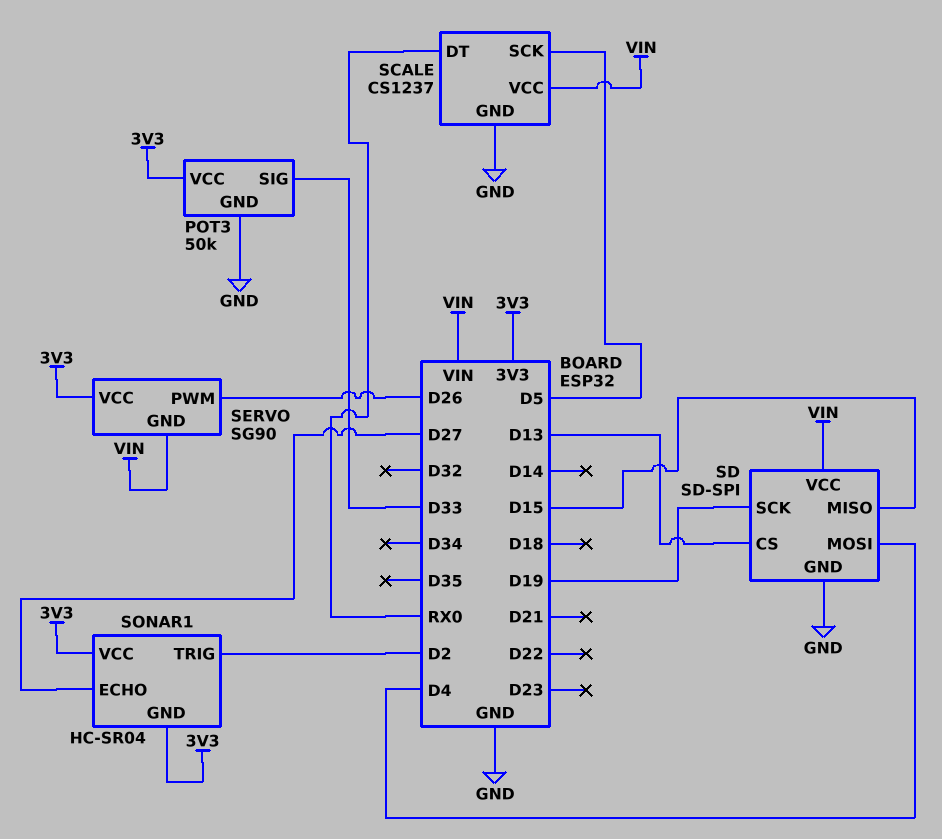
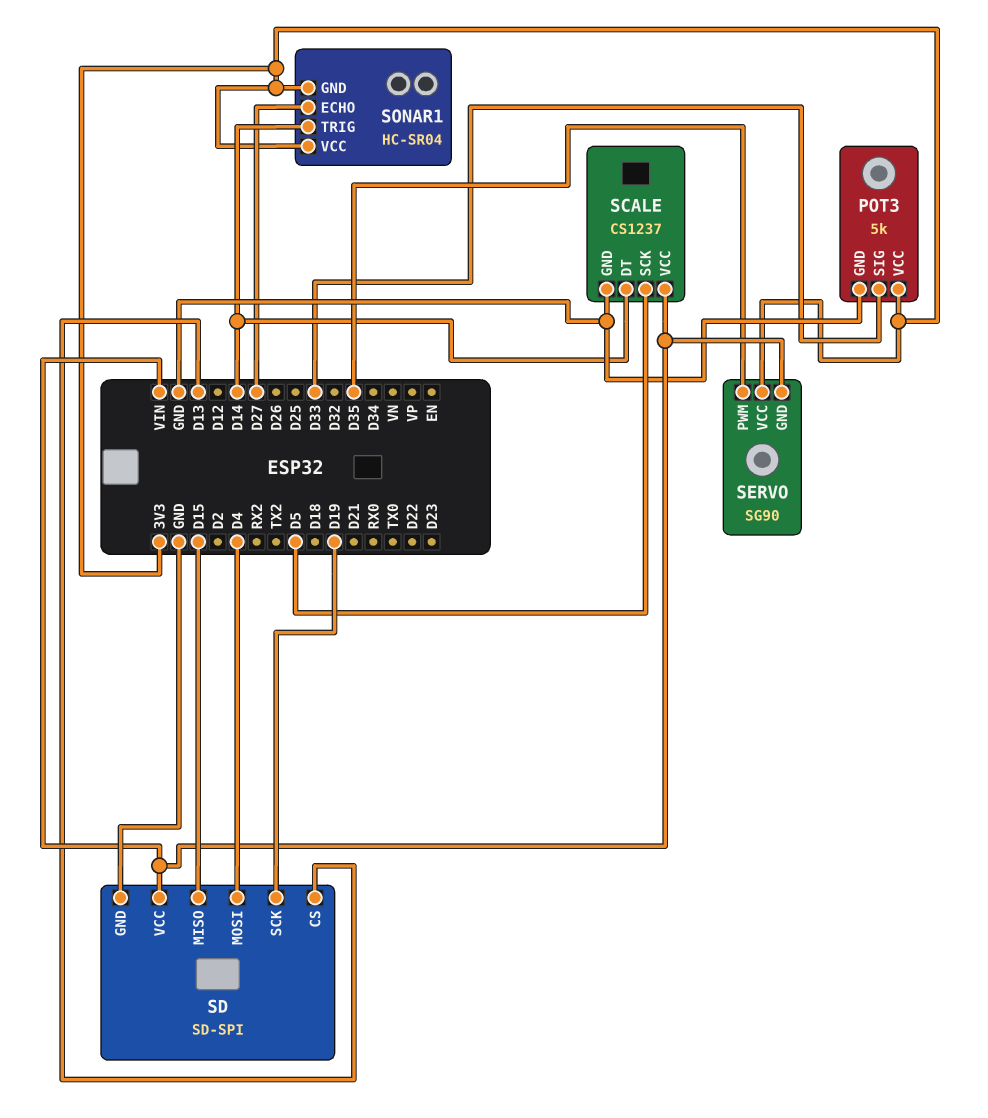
POT3: 50k -> 5k
SCALE pin DT: RX0 -> D14
SERVO pin PWM: D26 -> D35
SONAR1 pin TRIG: D2 -> D14

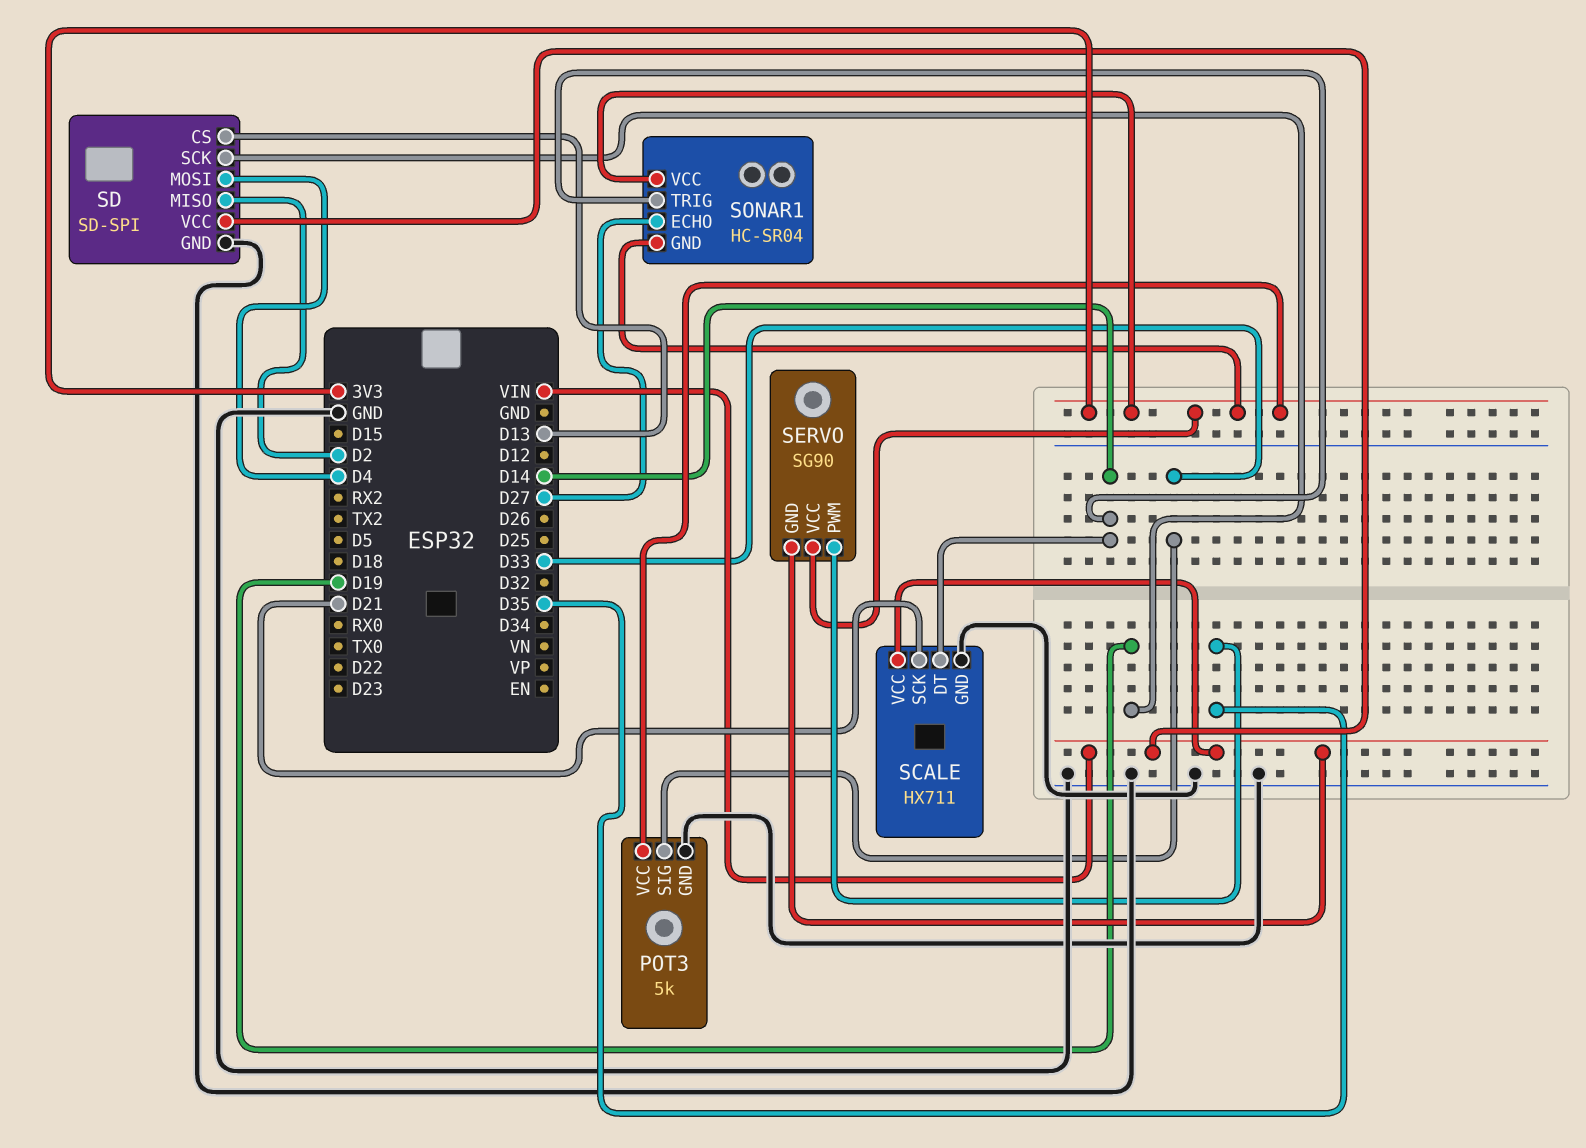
SCALE: CS1237 -> HX711
SCALE pin SCK: D5 -> D21
SD pin MISO: D15 -> D2

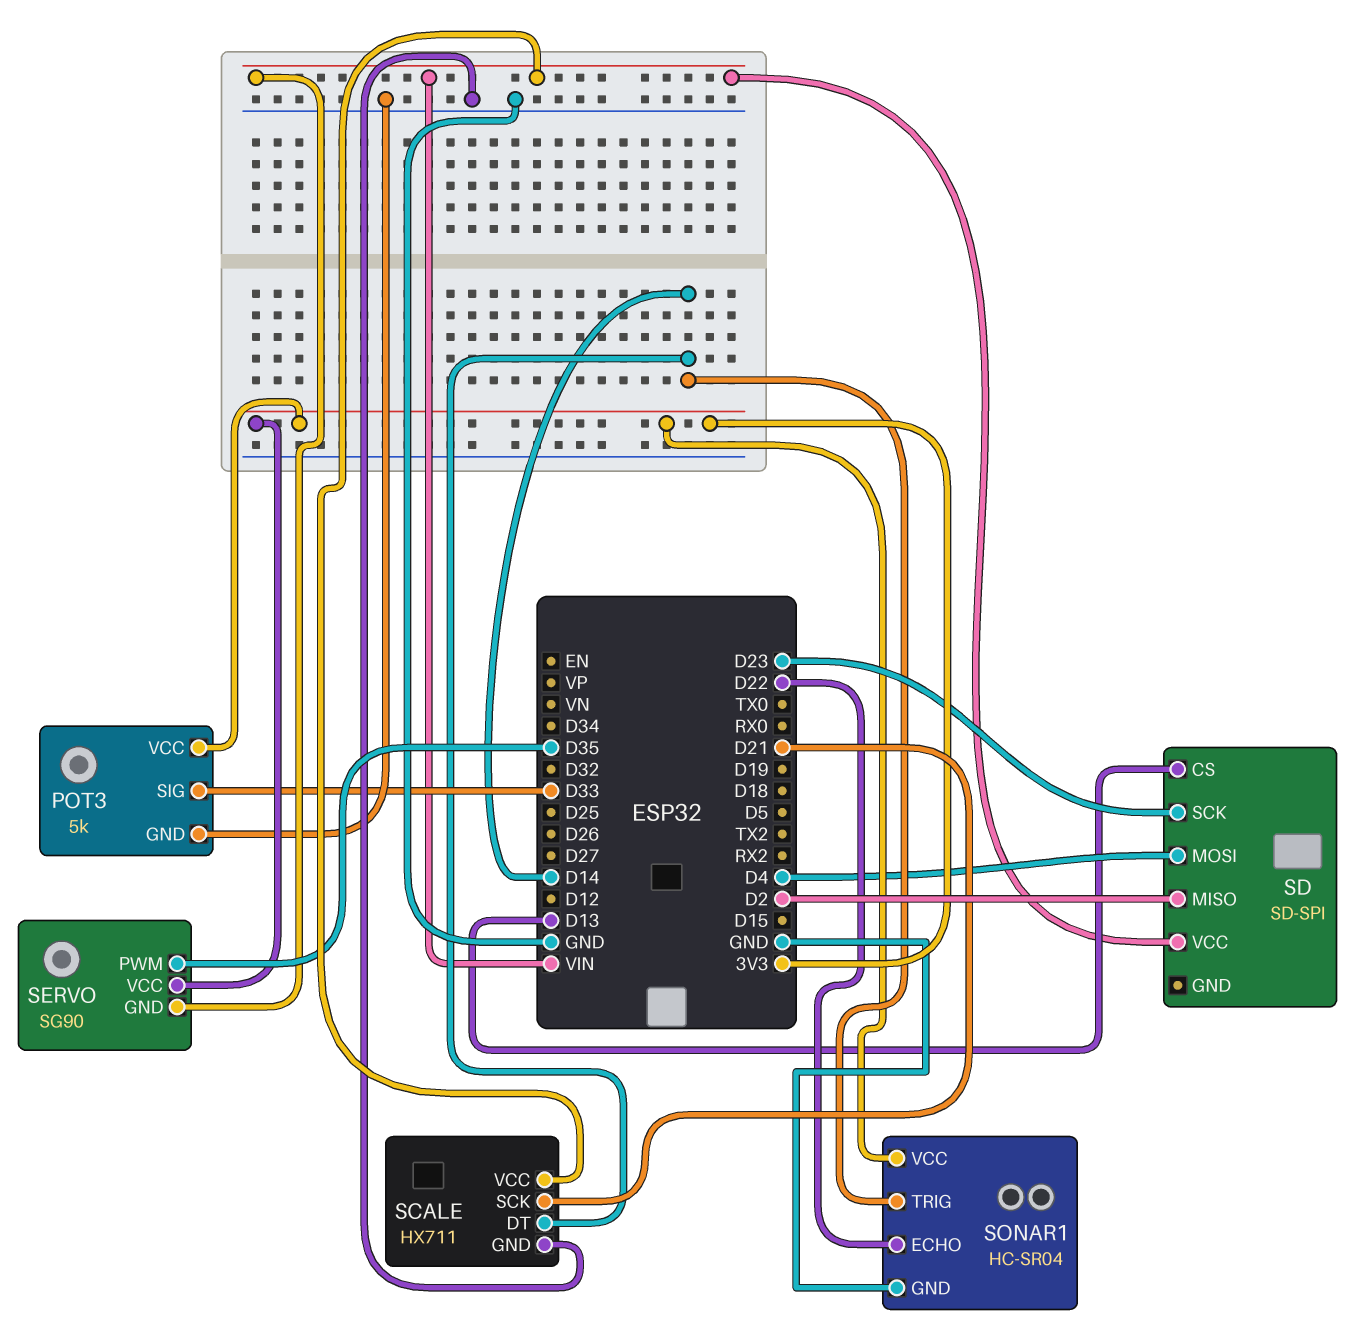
SD pin GND: GND -> none
SD pin SCK: D19 -> D23
SONAR1 pin ECHO: D27 -> D22
SONAR1 pin GND: 3V3 -> GND

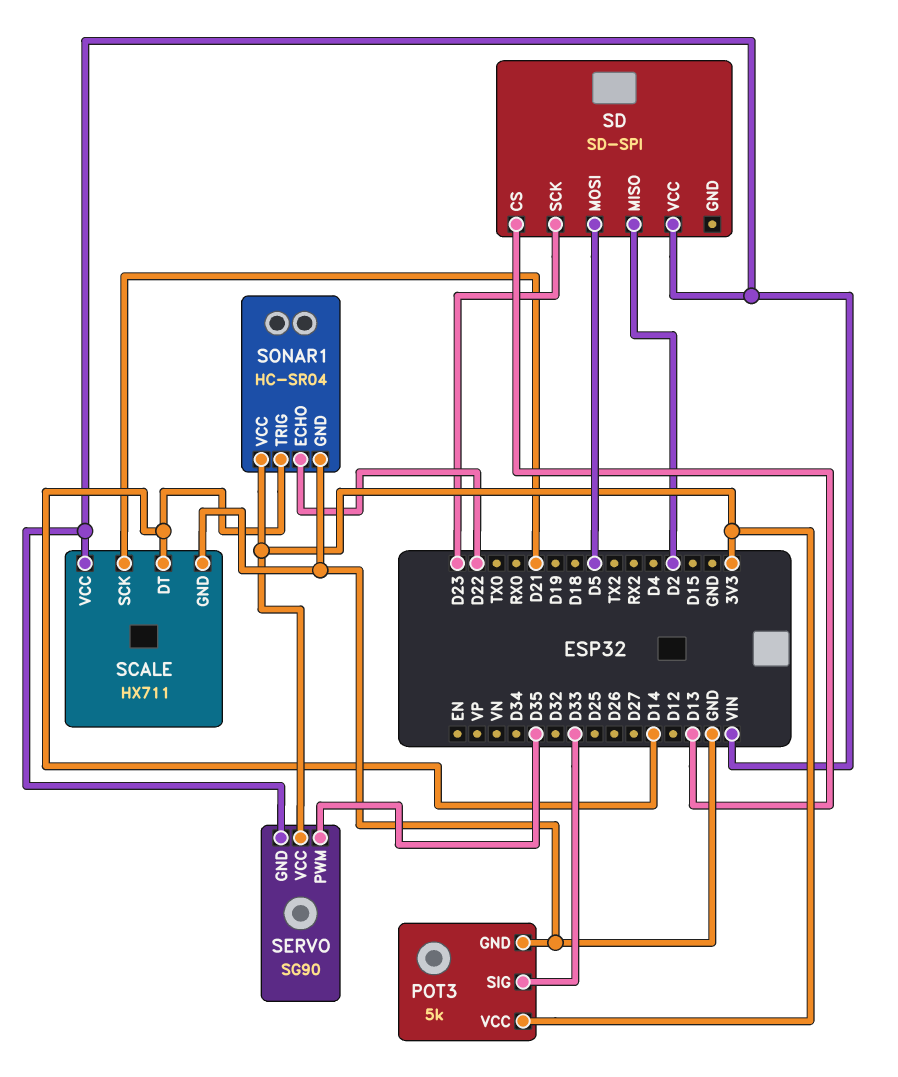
SD pin MOSI: D4 -> D5

